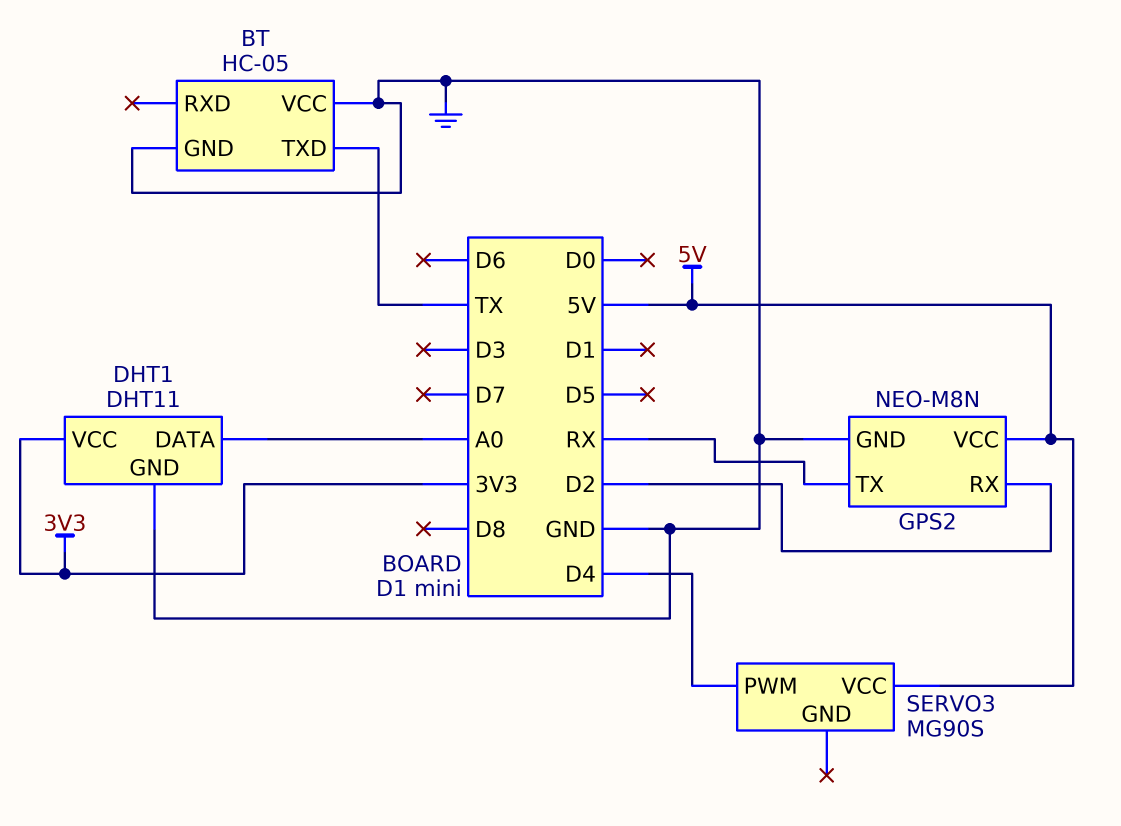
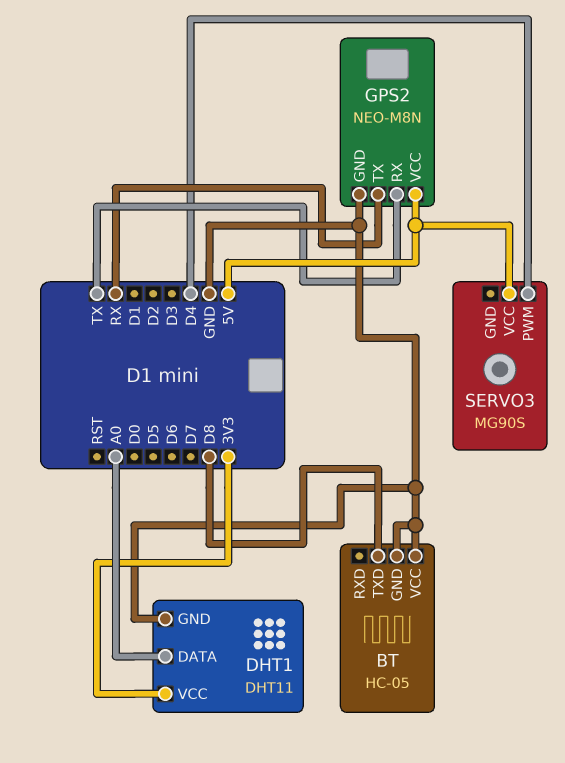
BT pin TXD: TX -> D8
GPS2 pin RX: D2 -> TX

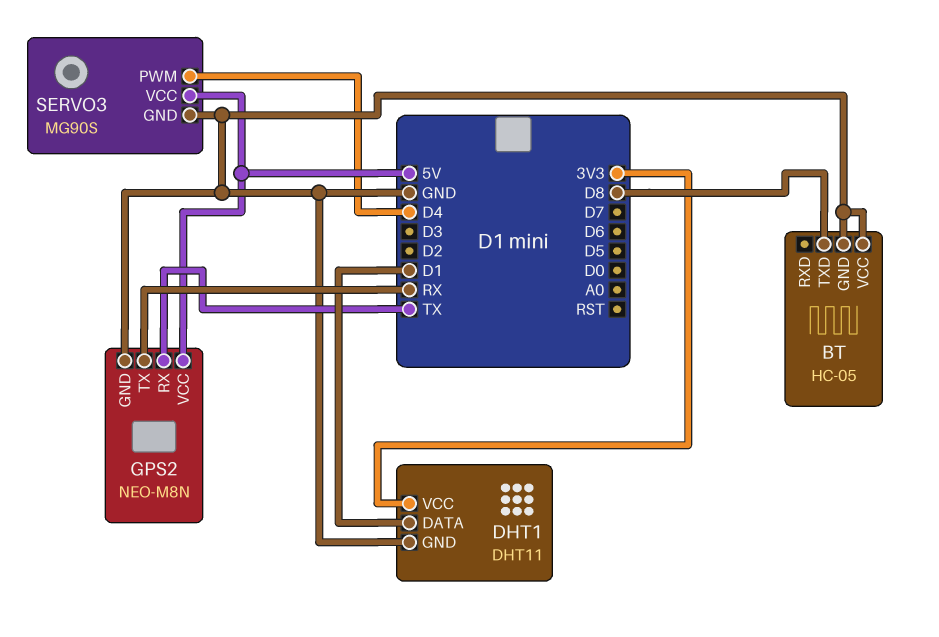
DHT1 pin DATA: A0 -> D1
SERVO3 pin GND: none -> GND

